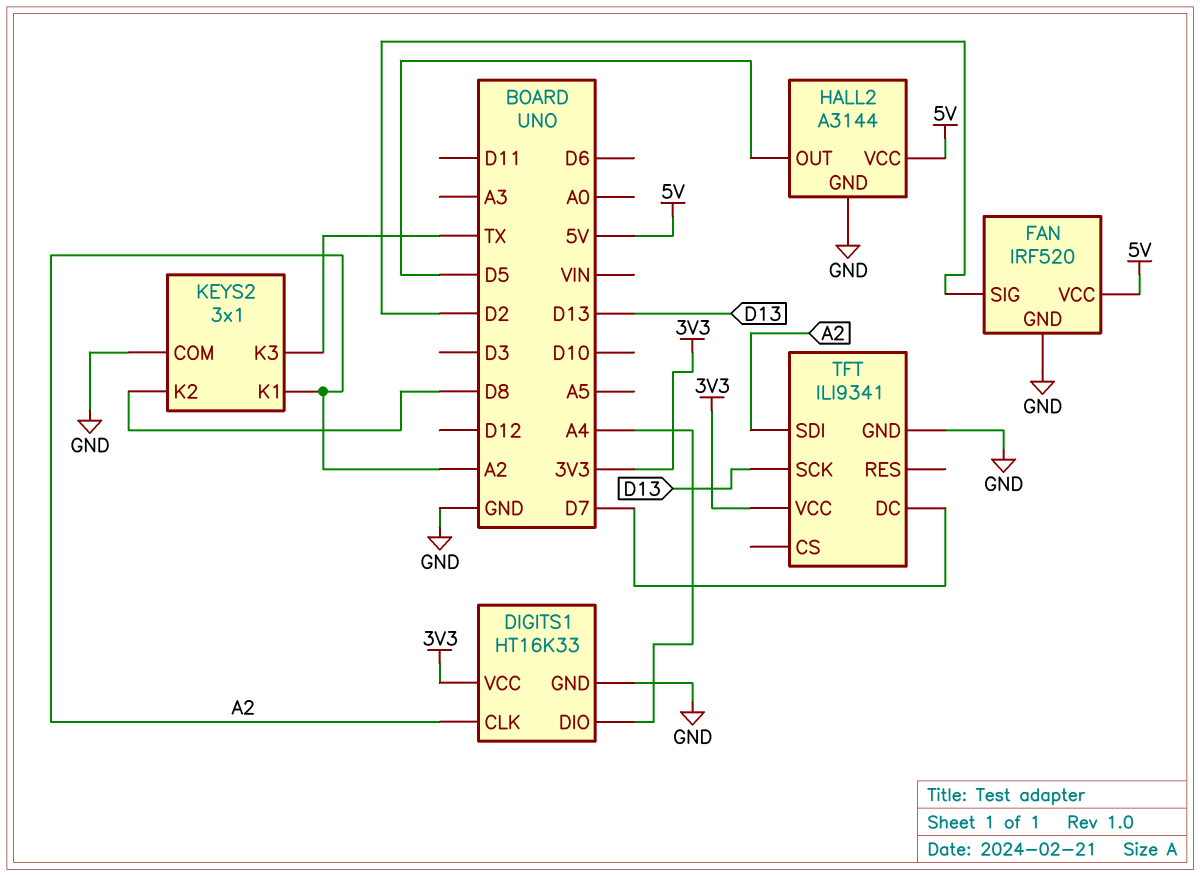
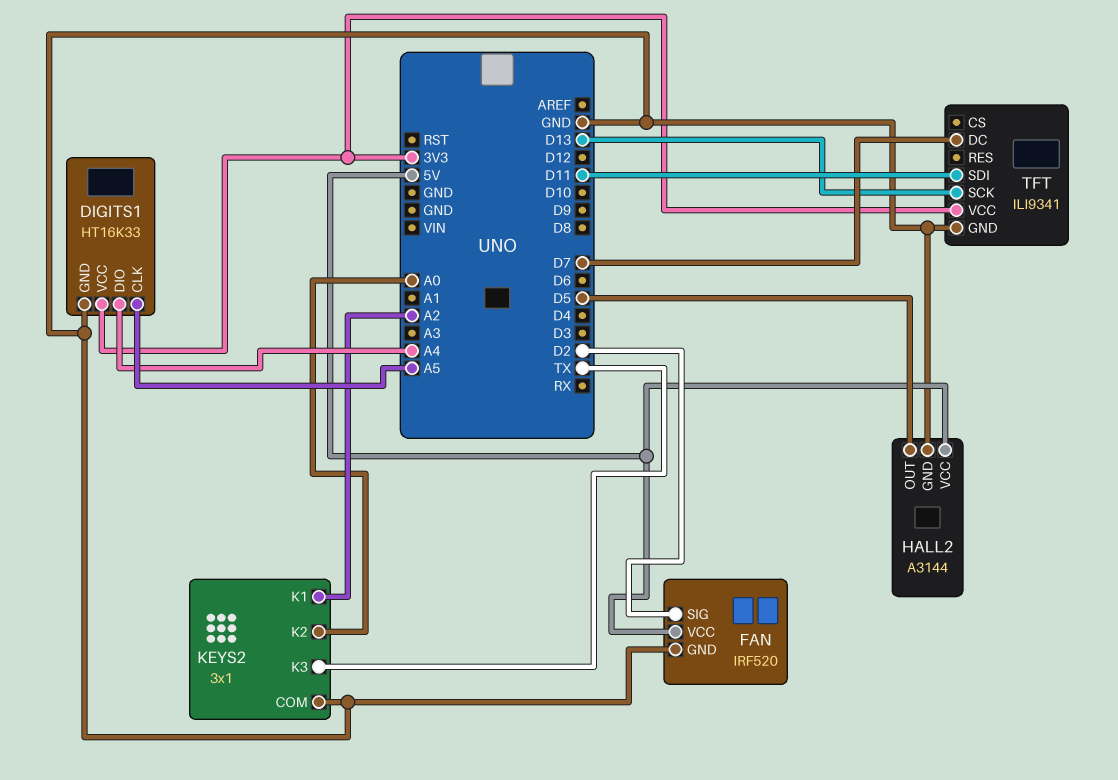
DIGITS1 pin CLK: A2 -> A5
KEYS2 pin K2: D8 -> A0
TFT pin SDI: A2 -> D11

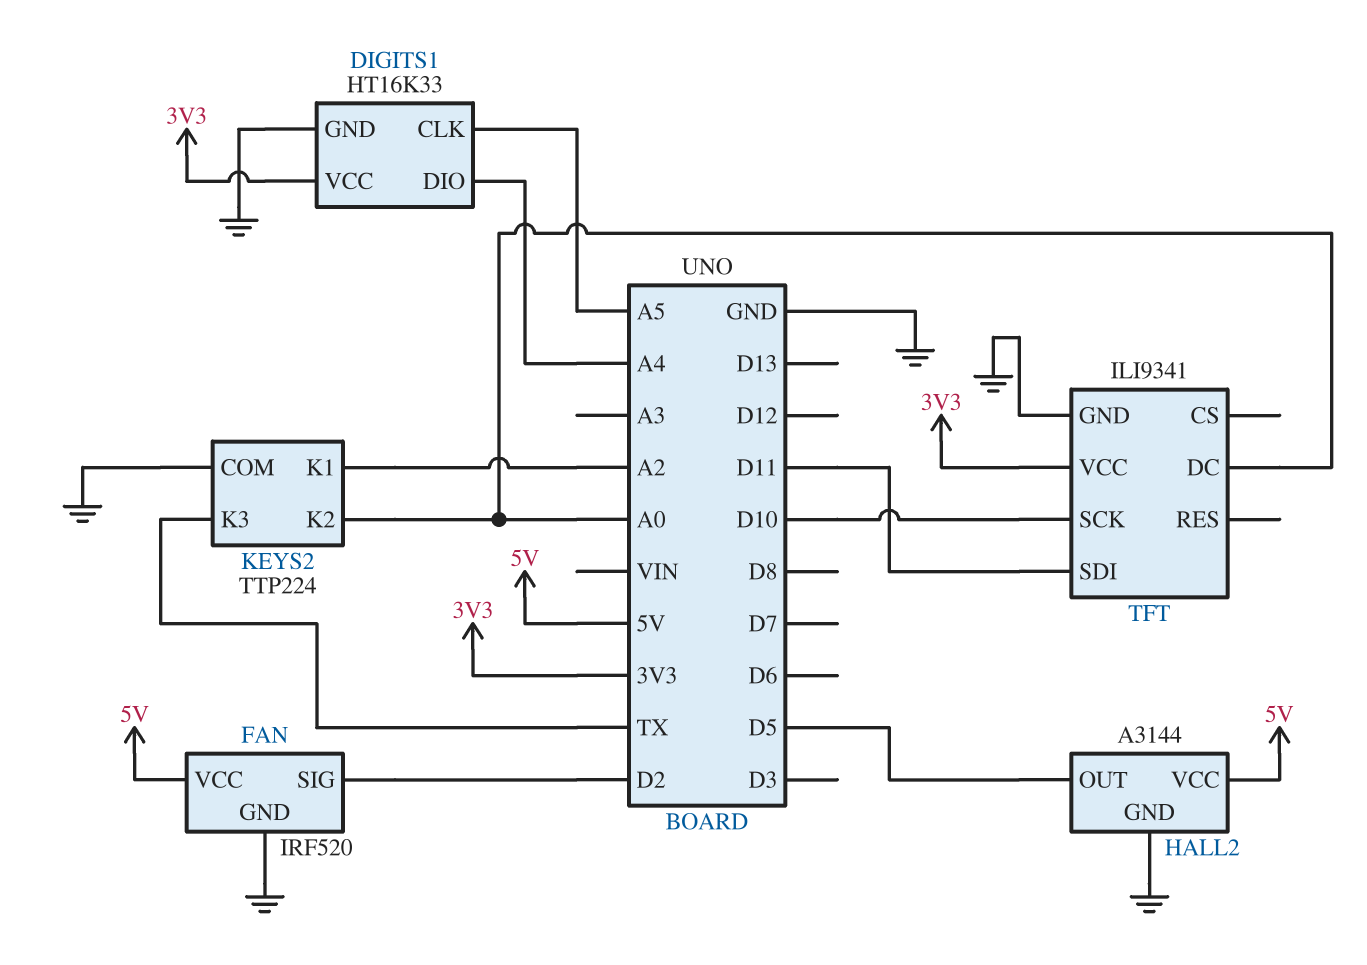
KEYS2: 3x1 -> TTP224
TFT pin DC: D7 -> A0
TFT pin SCK: D13 -> D10

